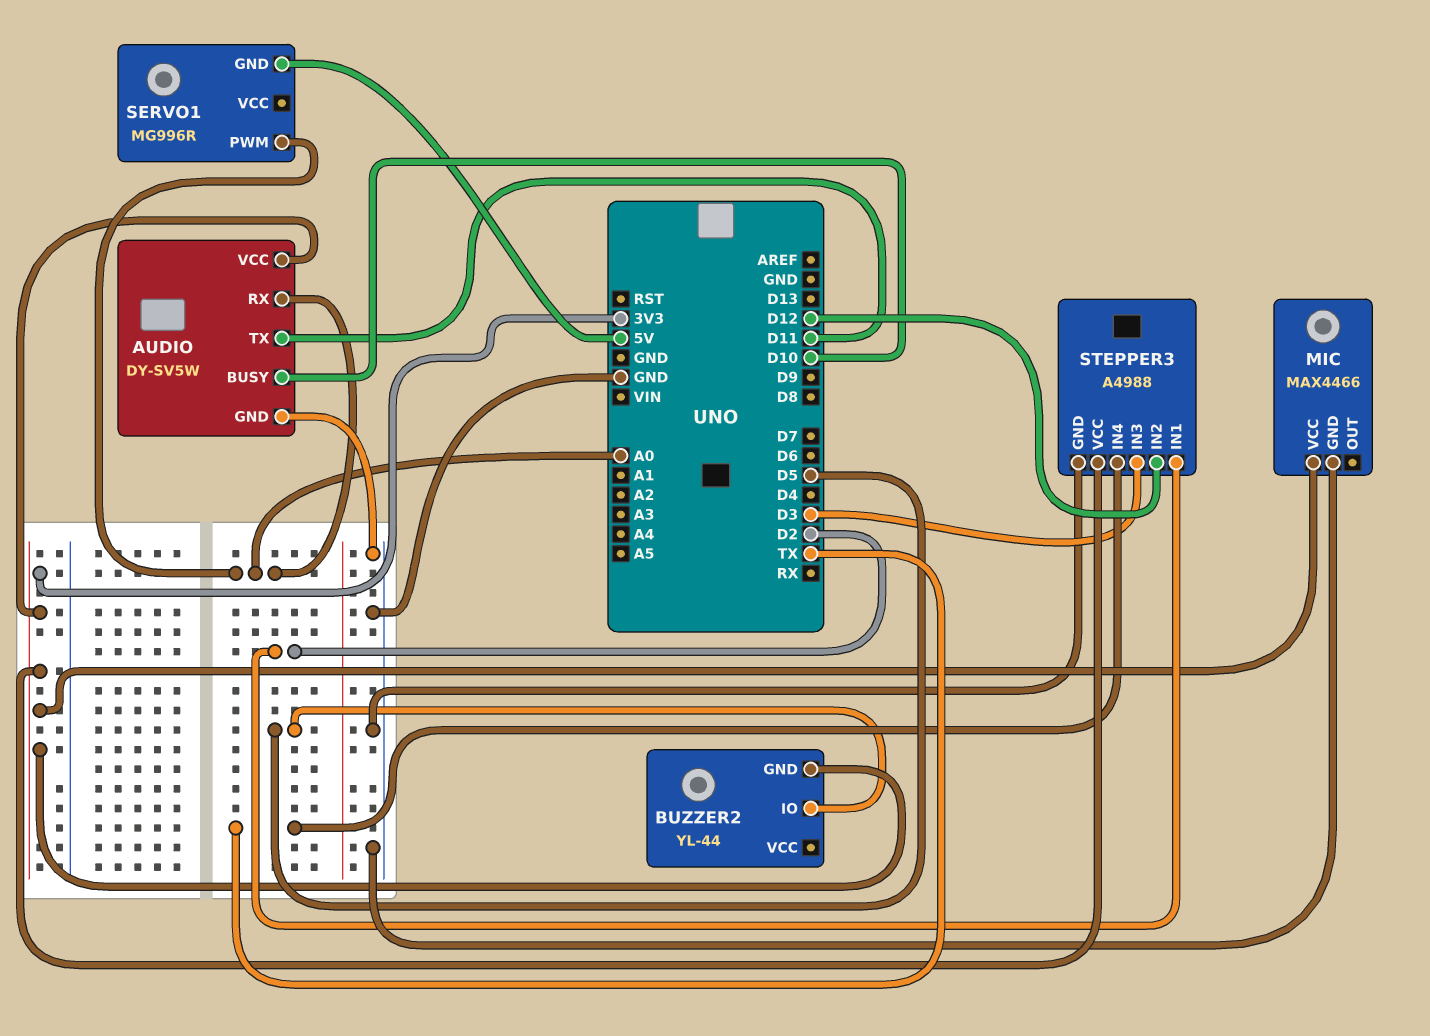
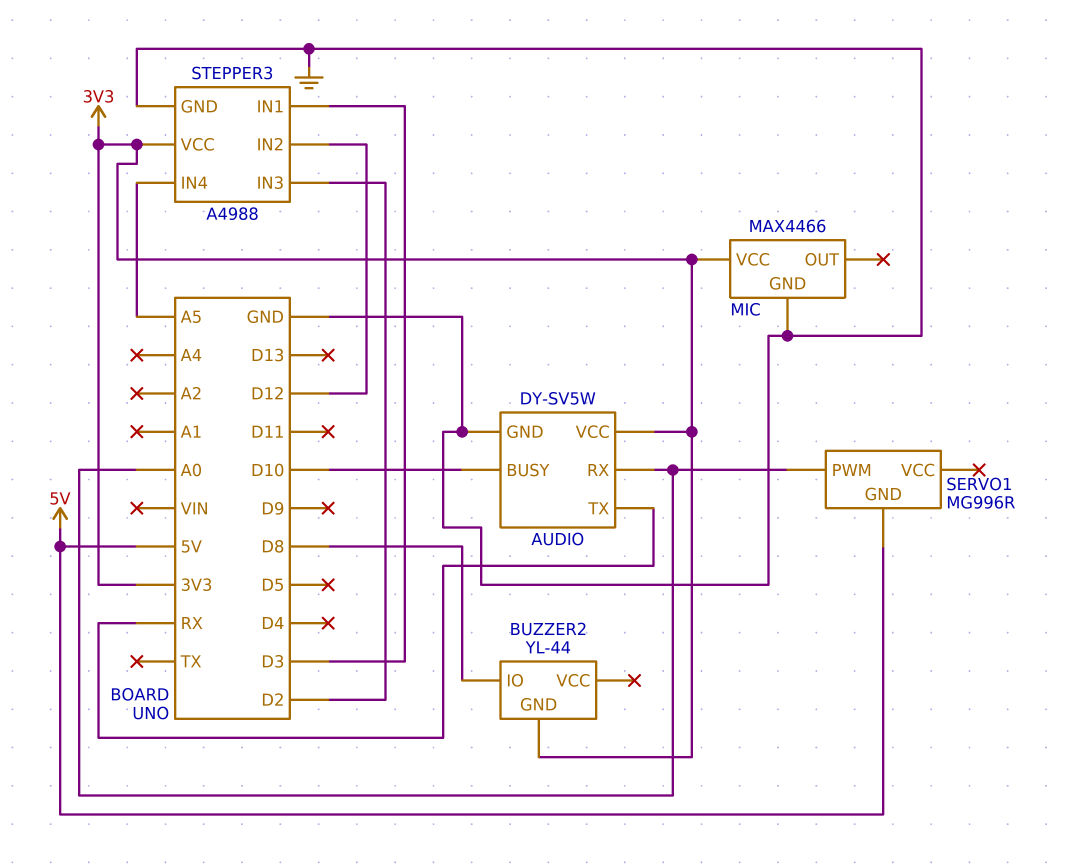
AUDIO pin TX: D11 -> RX
BUZZER2 pin IO: D5 -> D8
STEPPER3 pin IN1: D2 -> D3
STEPPER3 pin IN3: D3 -> D2
STEPPER3 pin IN4: TX -> A5

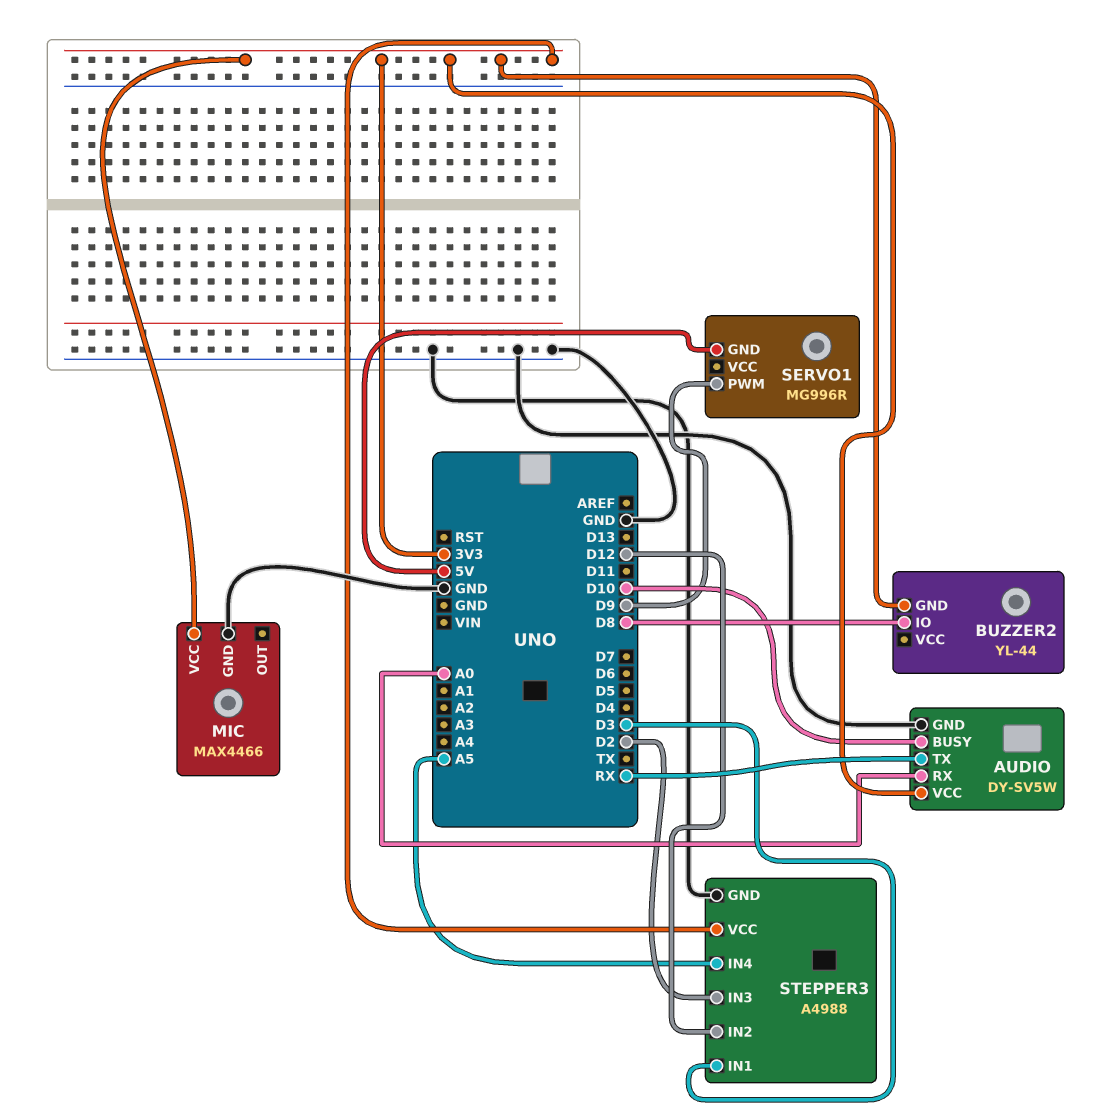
SERVO1 pin PWM: A0 -> D9

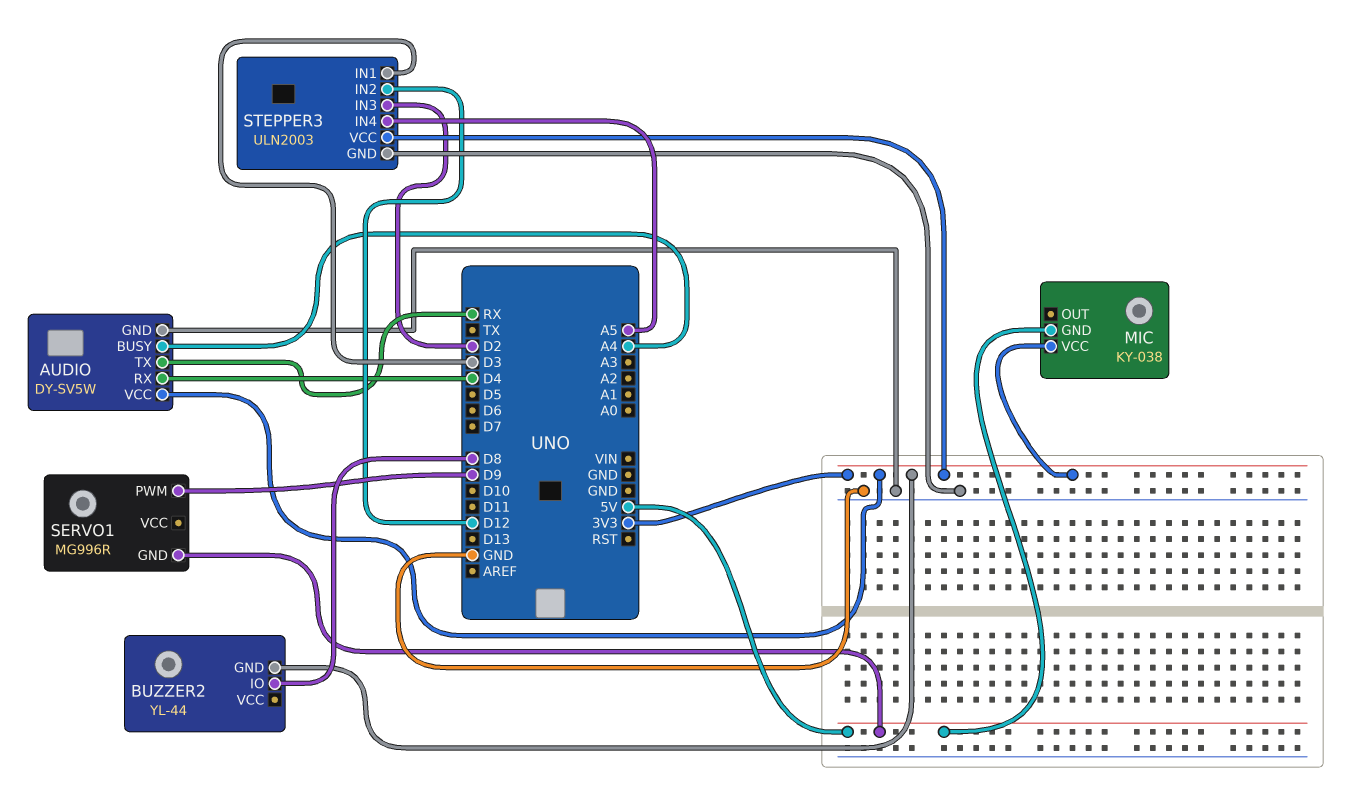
AUDIO pin BUSY: D10 -> A4
AUDIO pin RX: A0 -> D4
MIC: MAX4466 -> KY-038
MIC pin GND: GND -> 5V
STEPPER3: A4988 -> ULN2003

